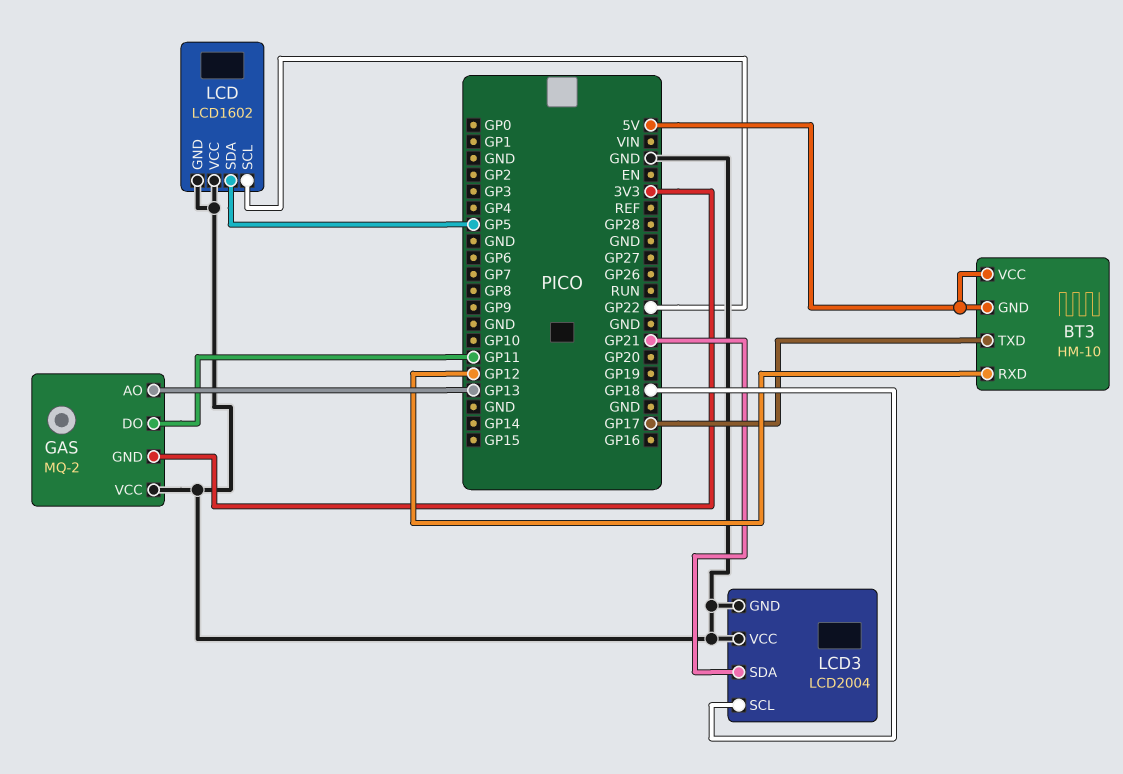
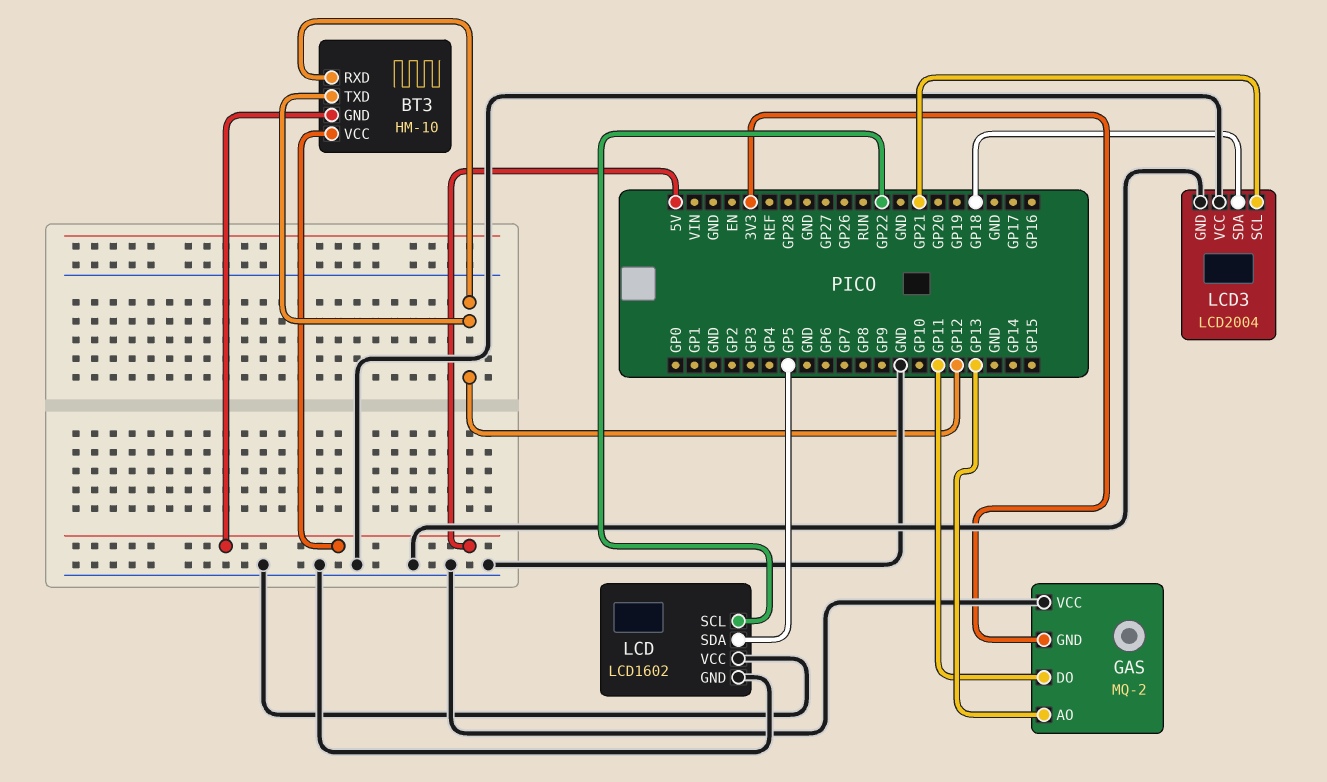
BT3 pin TXD: GP17 -> GP12
LCD3 pin SCL: GP18 -> GP21
LCD3 pin SDA: GP21 -> GP18

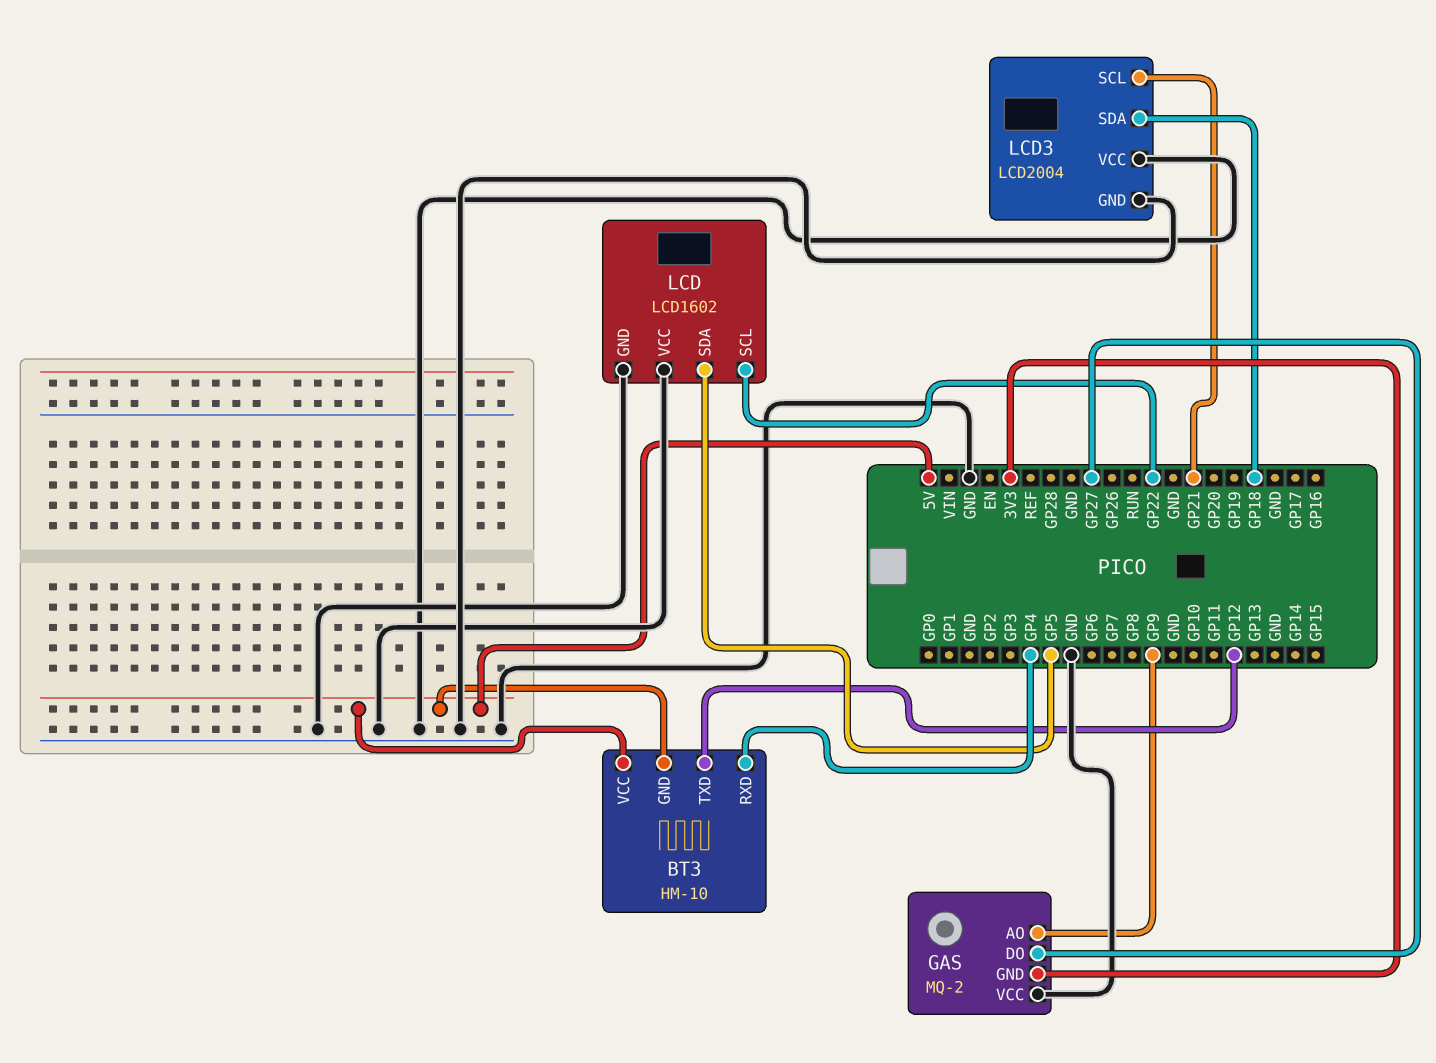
BT3 pin RXD: GP12 -> GP4
GAS pin AO: GP13 -> GP9
GAS pin DO: GP11 -> GP27

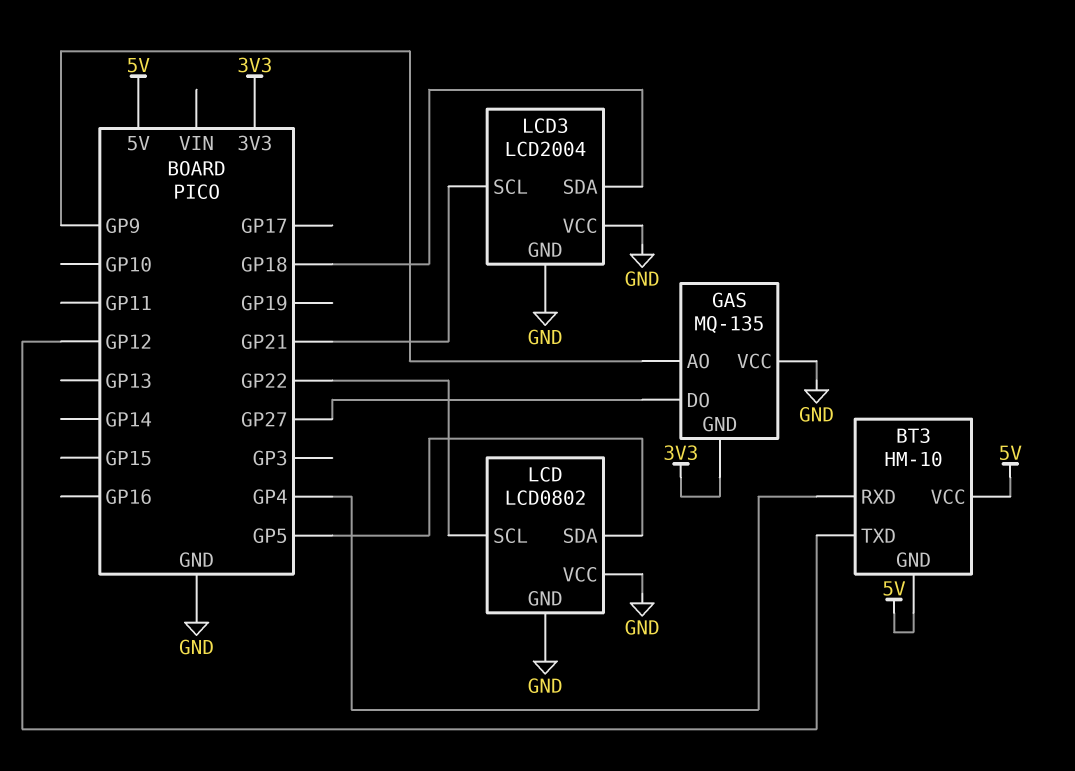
GAS: MQ-2 -> MQ-135
LCD: LCD1602 -> LCD0802

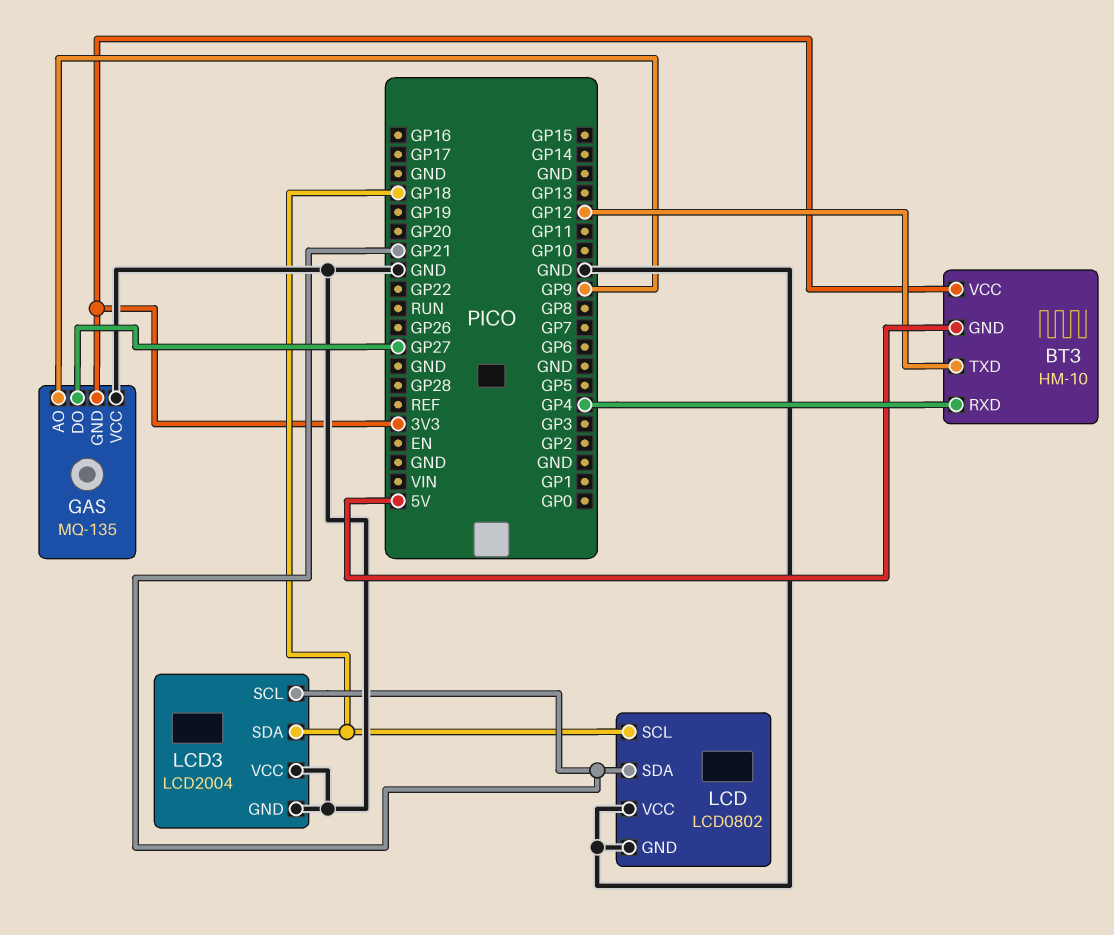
BT3 pin VCC: 5V -> 3V3
LCD pin SCL: GP22 -> GP18
LCD pin SDA: GP5 -> GP21

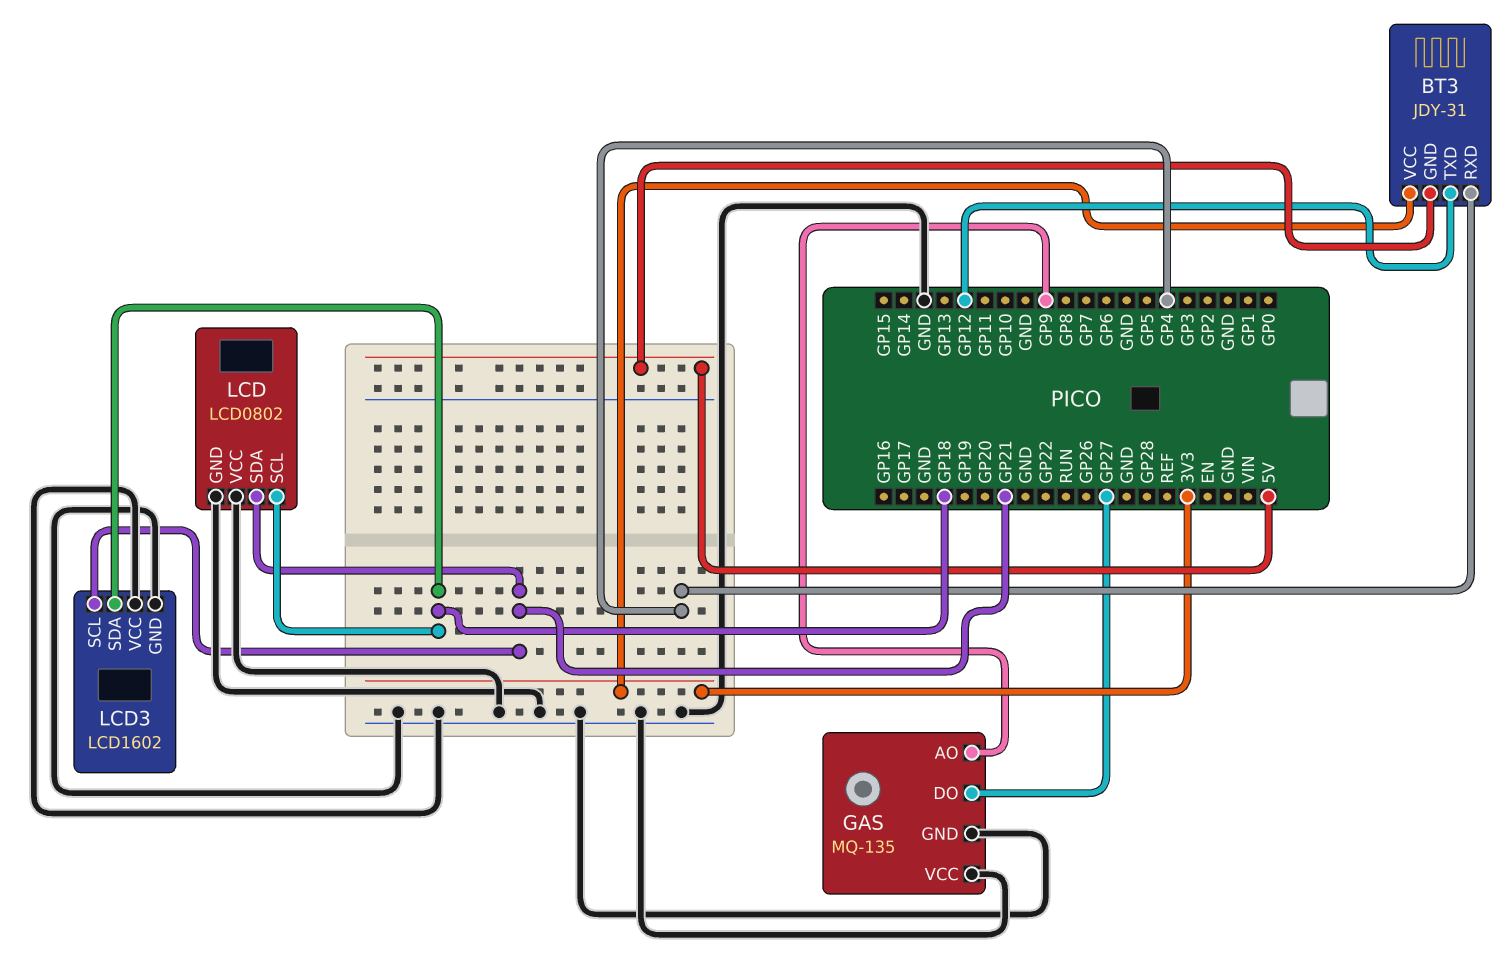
BT3: HM-10 -> JDY-31
GAS pin GND: 3V3 -> GND
LCD3: LCD2004 -> LCD1602

